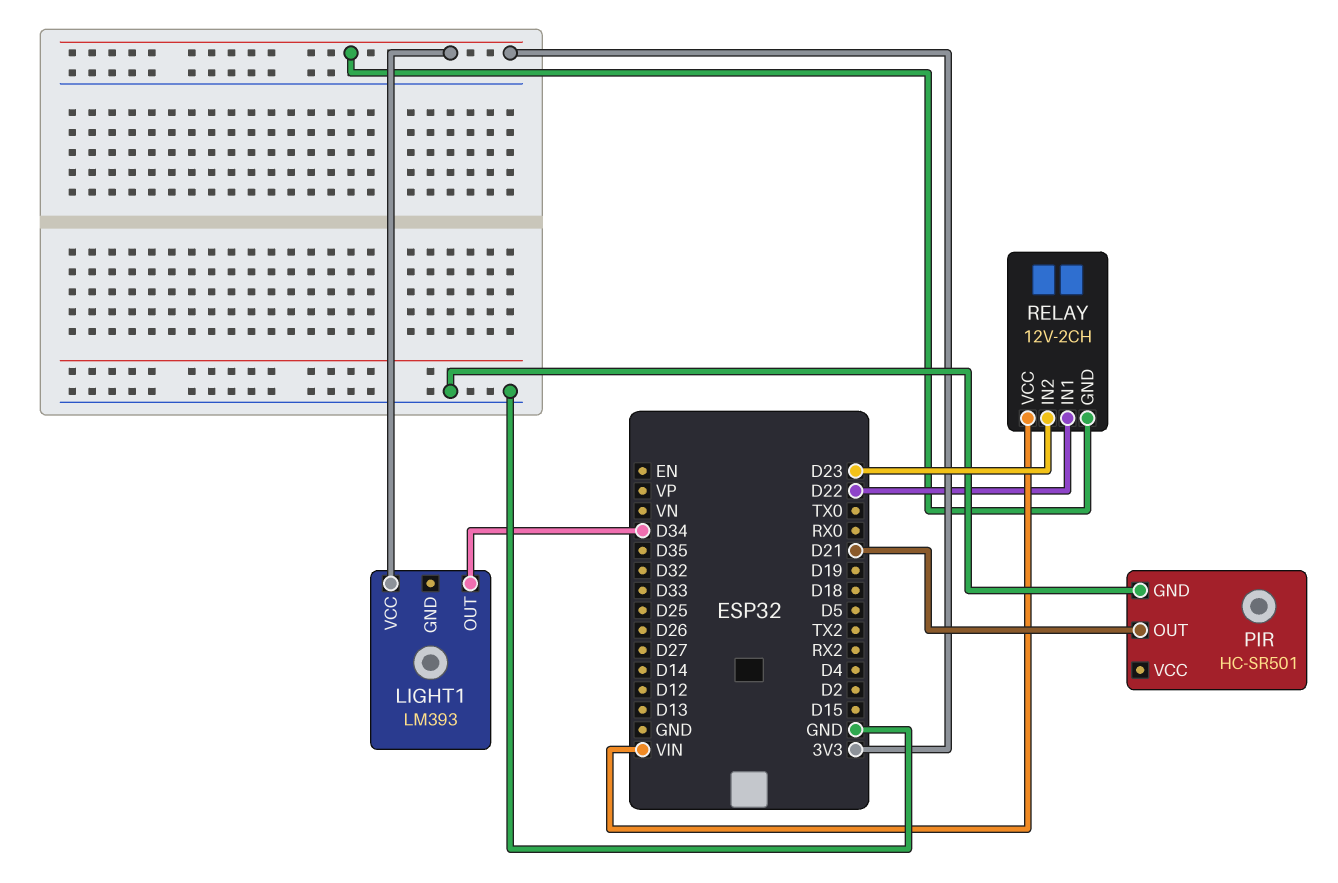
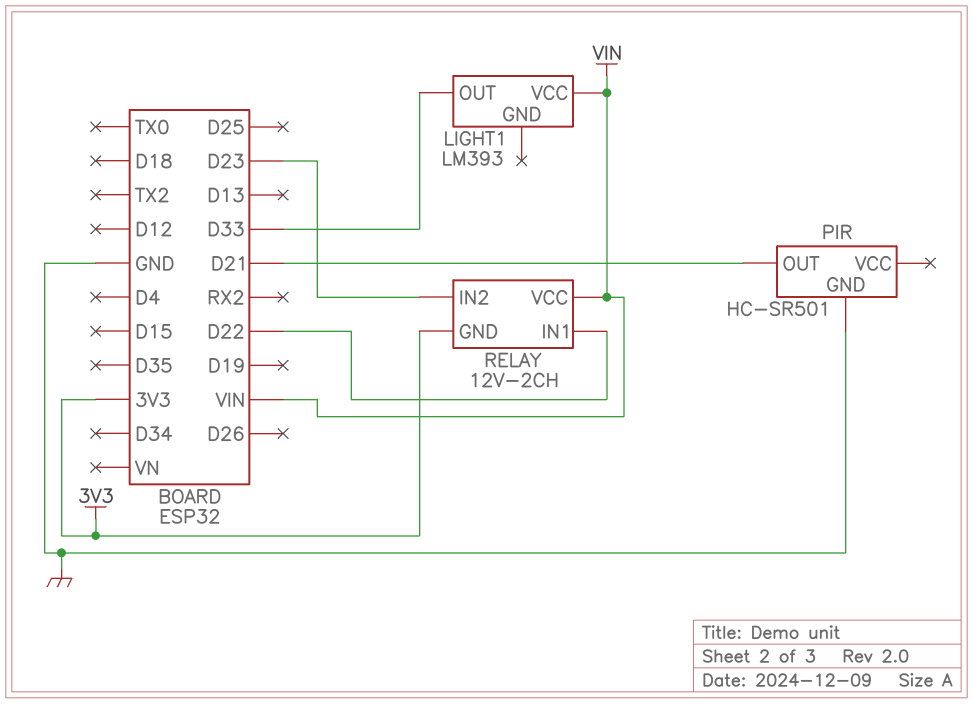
LIGHT1 pin OUT: D34 -> D33
LIGHT1 pin VCC: 3V3 -> VIN

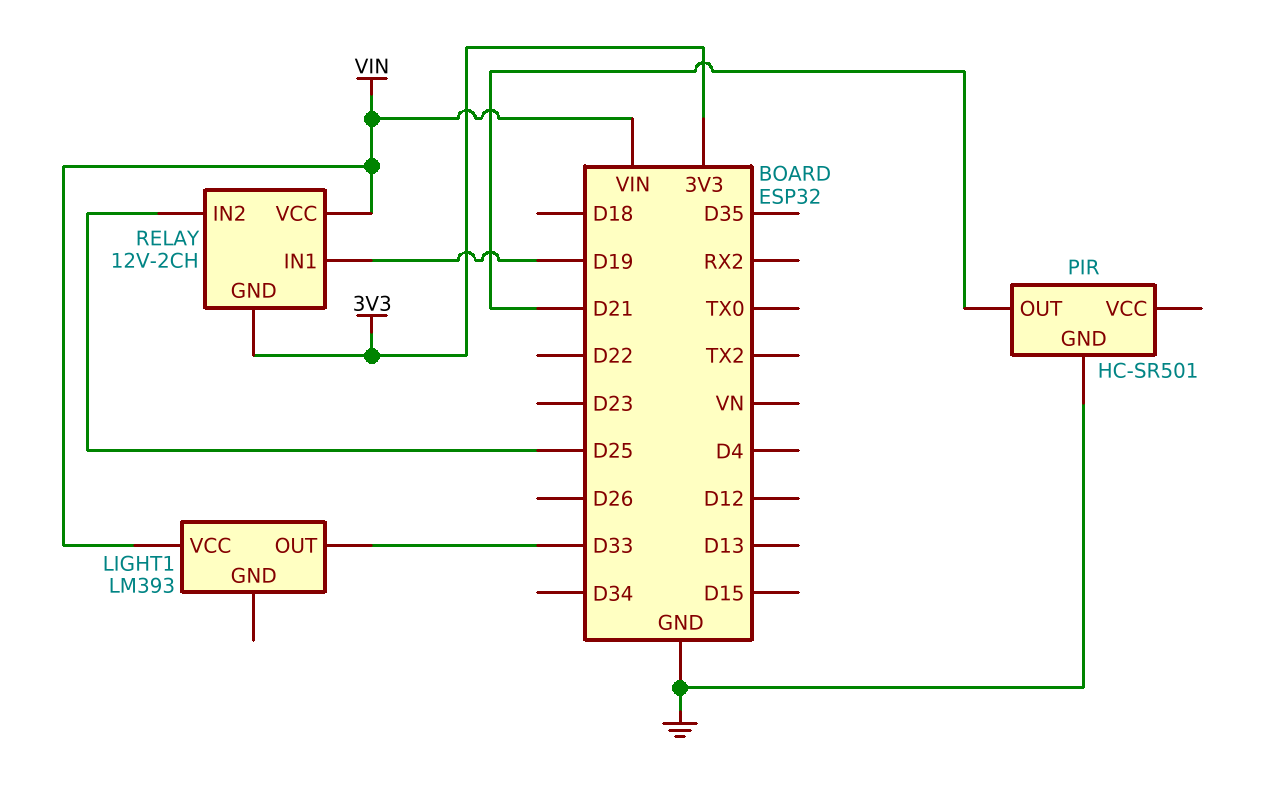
RELAY pin IN1: D22 -> D19
RELAY pin IN2: D23 -> D25

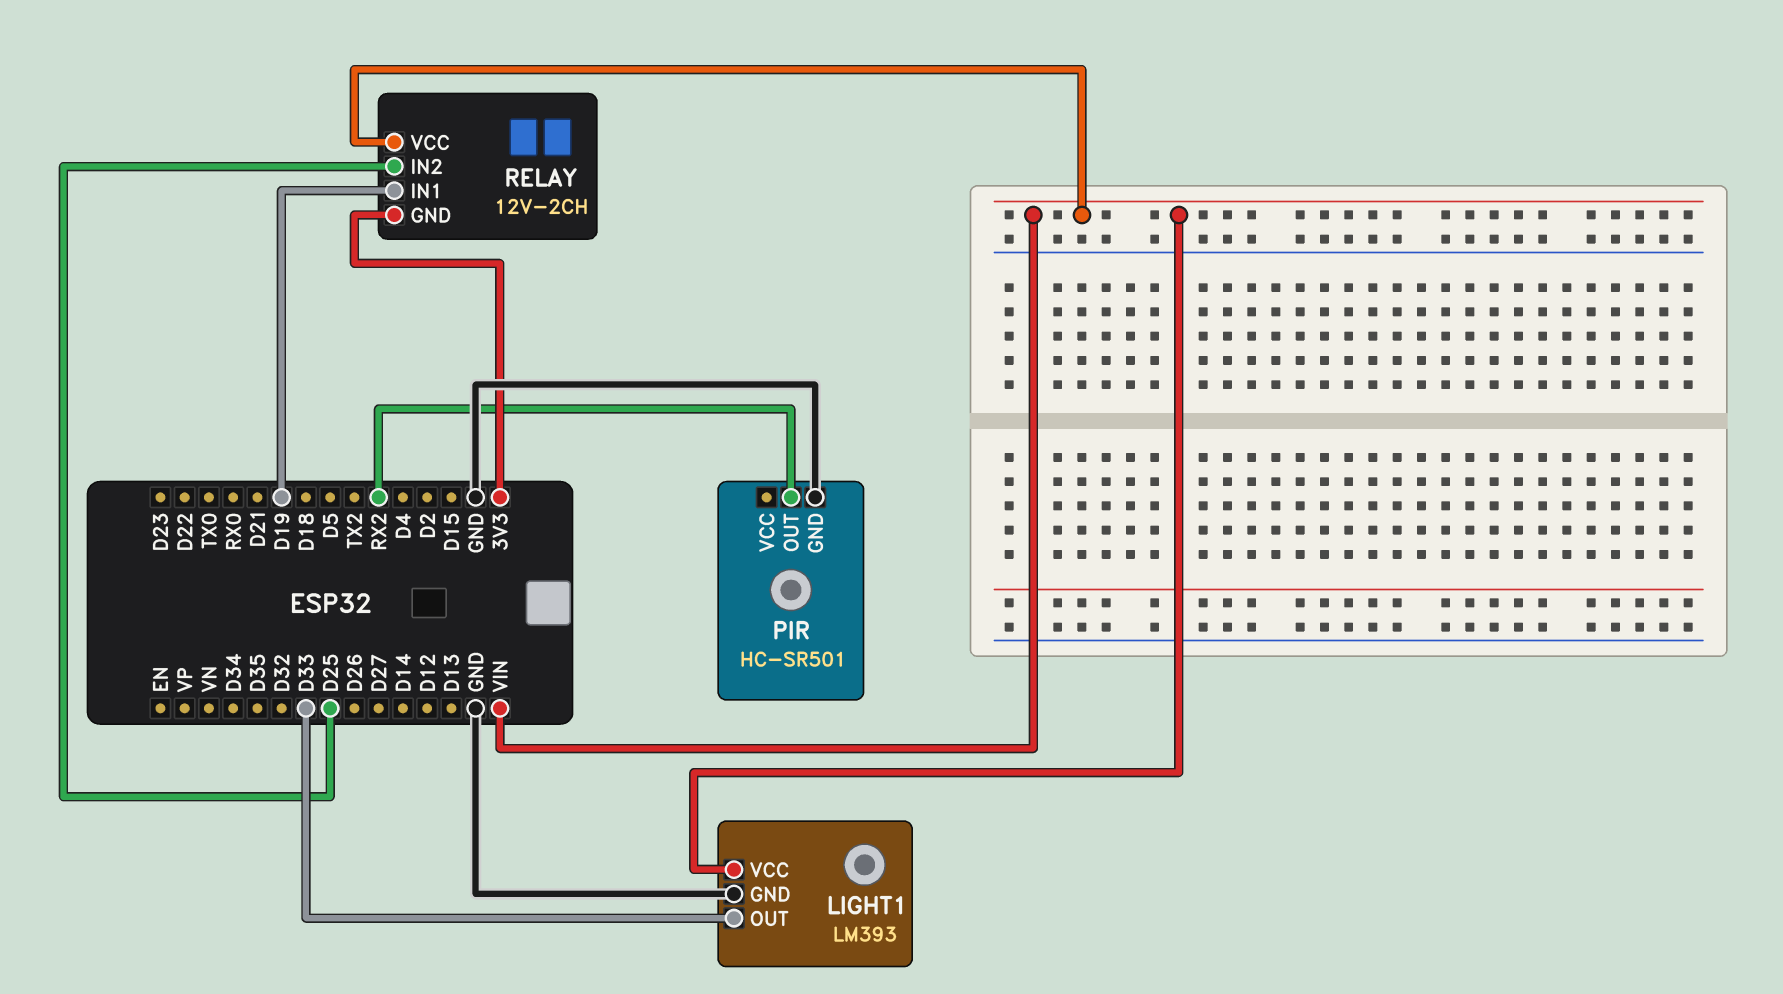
LIGHT1 pin GND: none -> GND
PIR pin OUT: D21 -> RX2

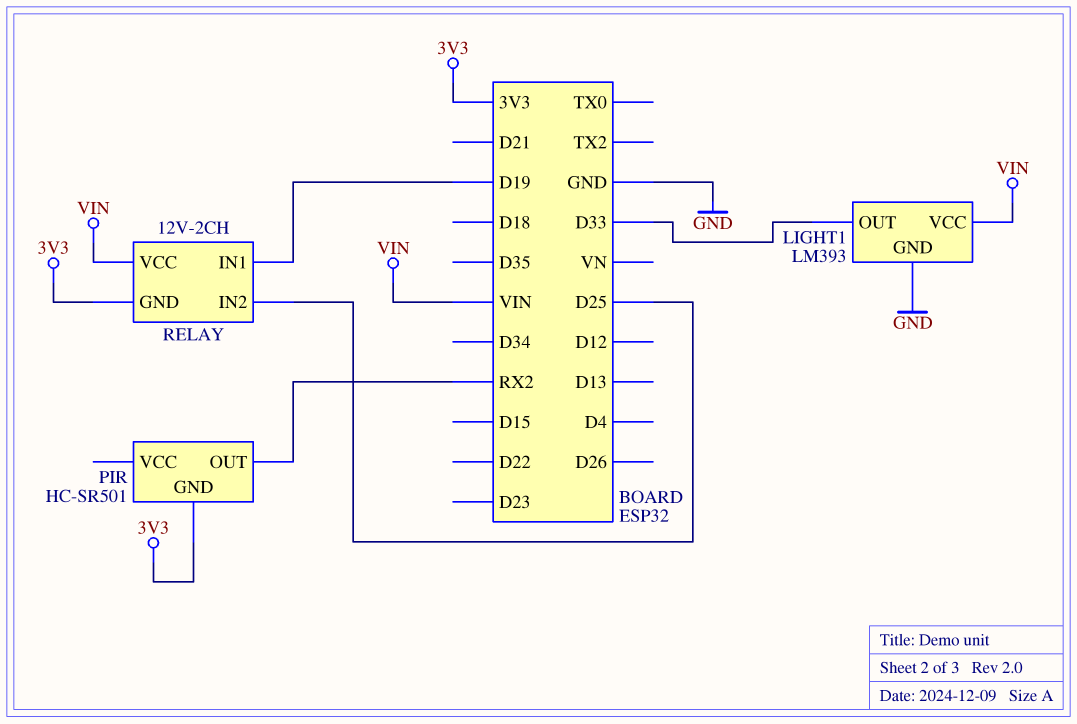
PIR pin GND: GND -> 3V3

